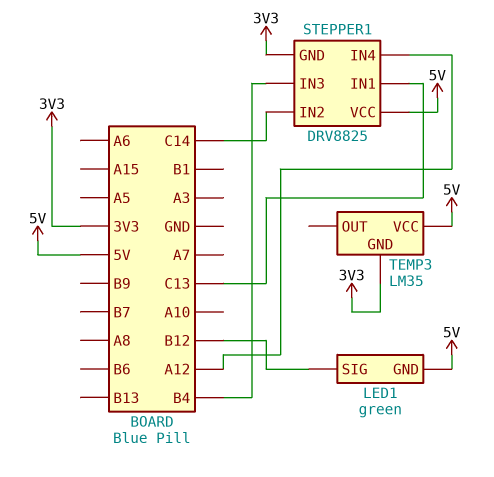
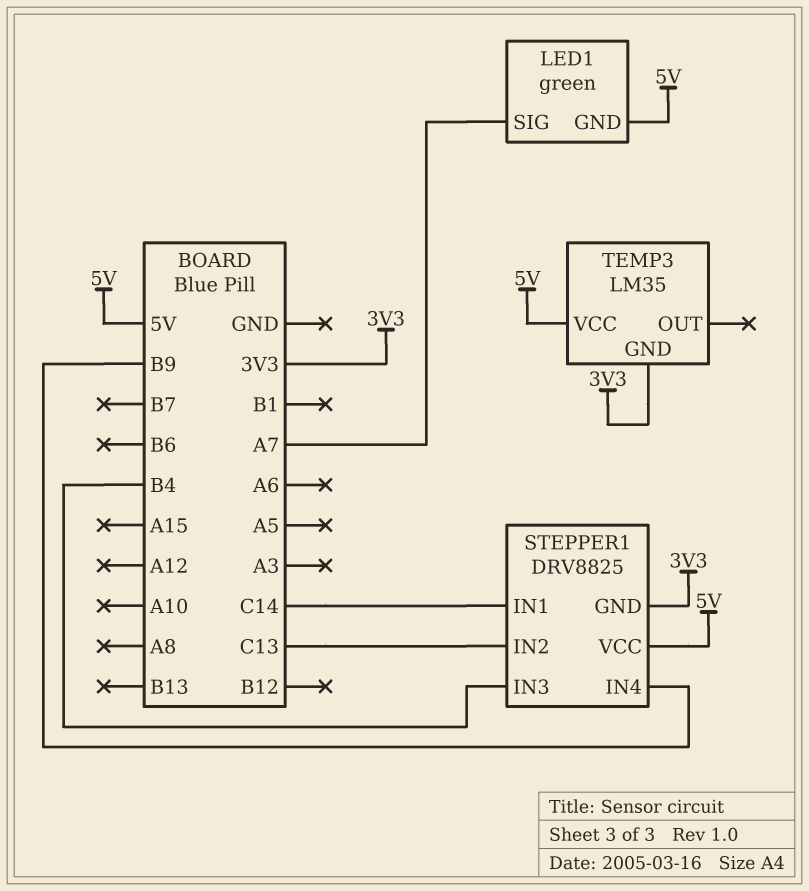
LED1 pin SIG: B12 -> A7
STEPPER1 pin IN1: C13 -> C14
STEPPER1 pin IN2: C14 -> C13
STEPPER1 pin IN4: A12 -> B9

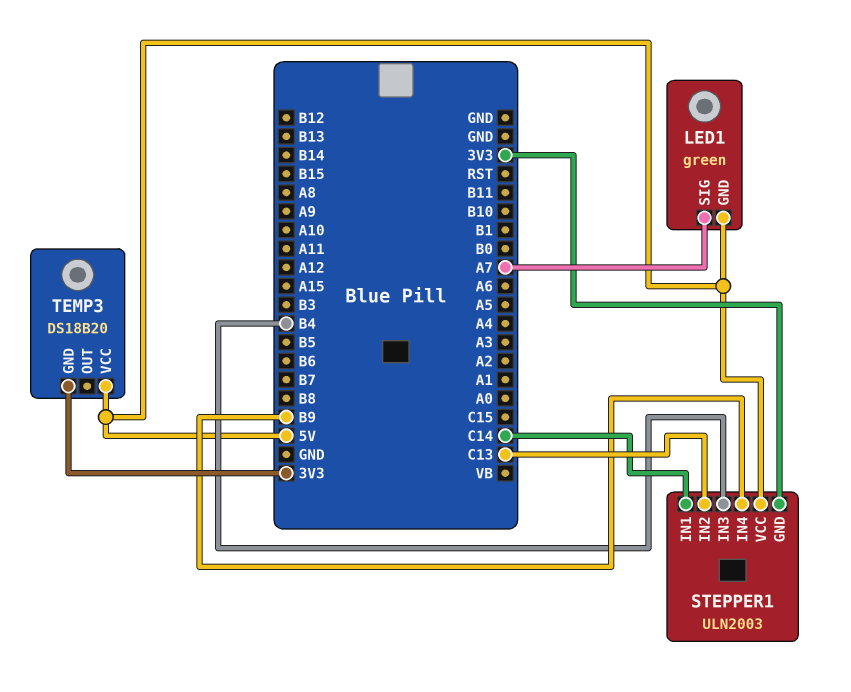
STEPPER1: DRV8825 -> ULN2003
TEMP3: LM35 -> DS18B20

